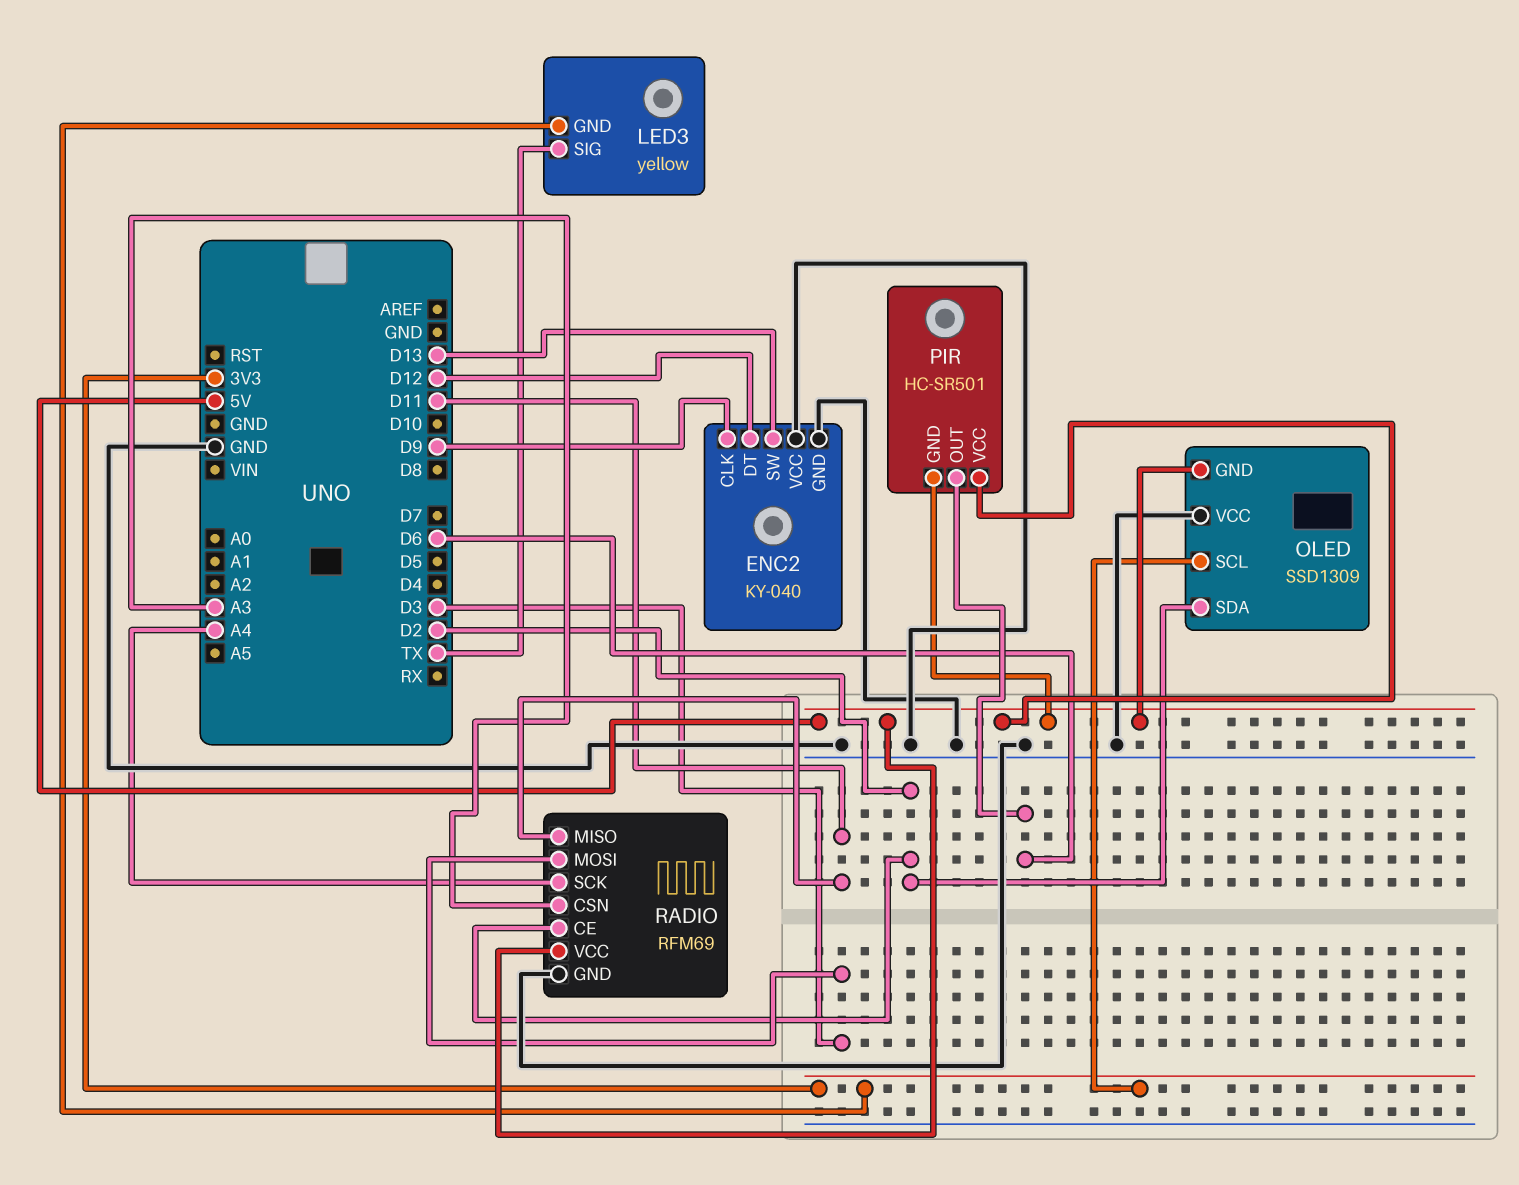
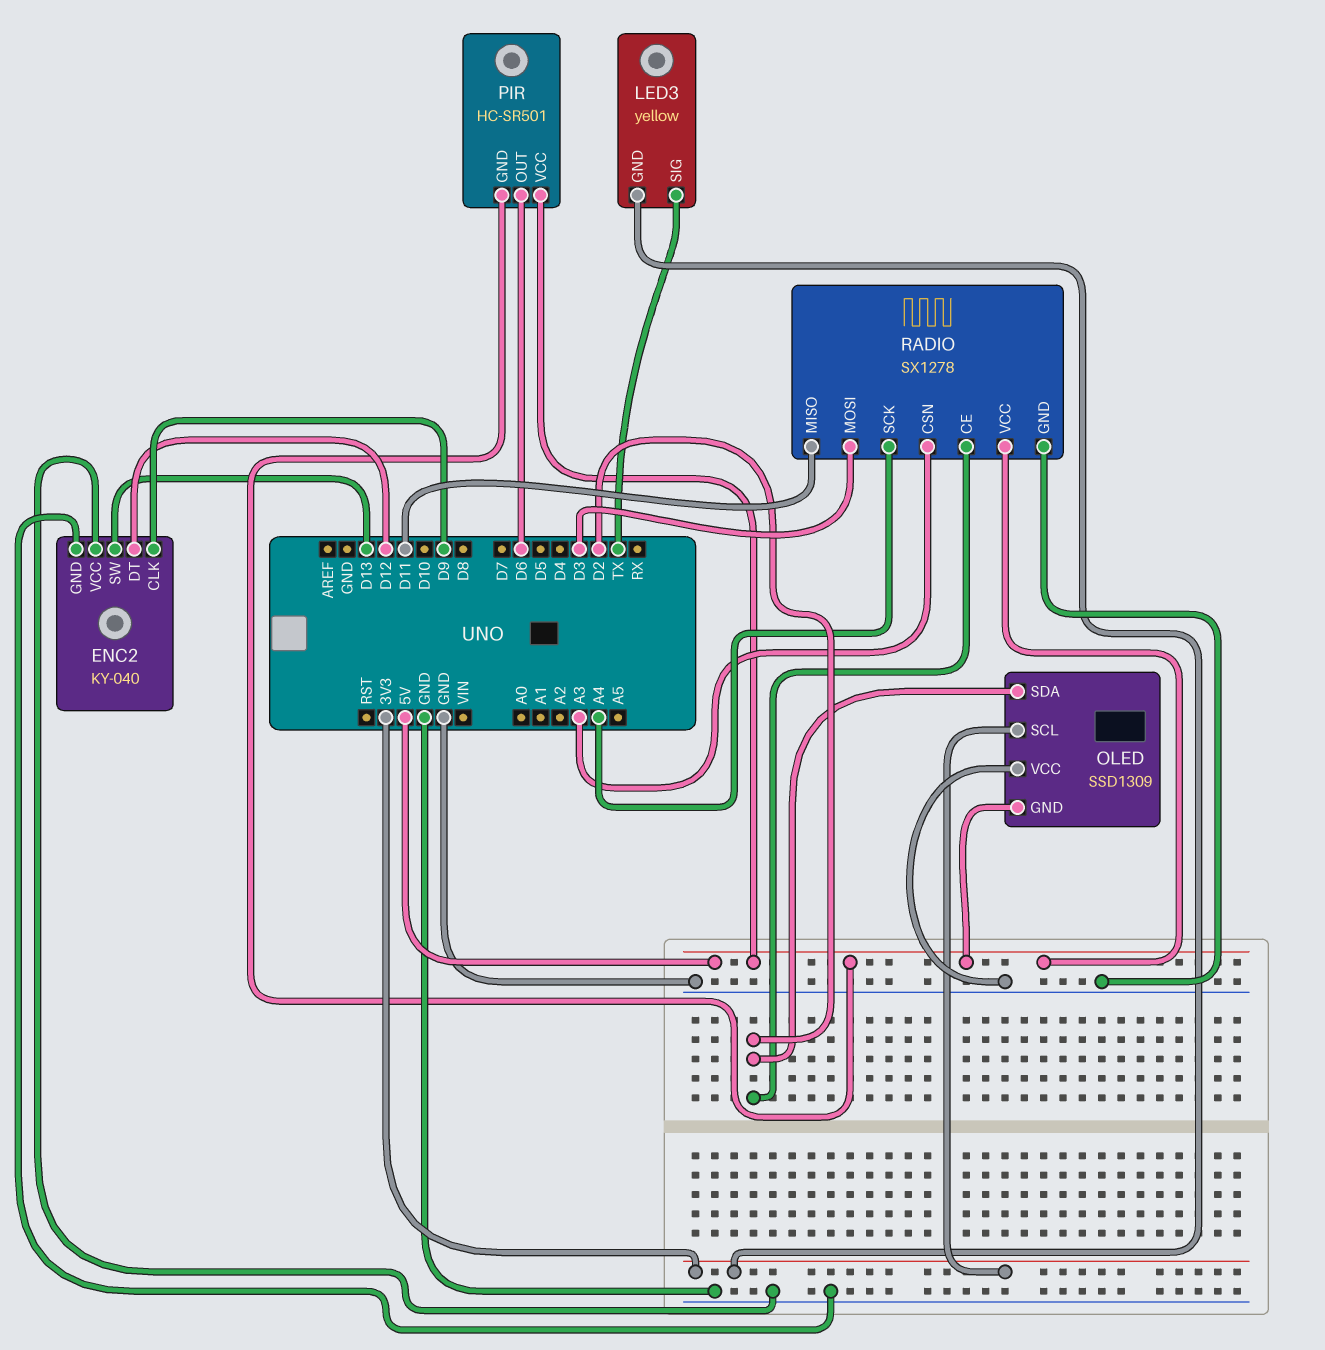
RADIO: RFM69 -> SX1278

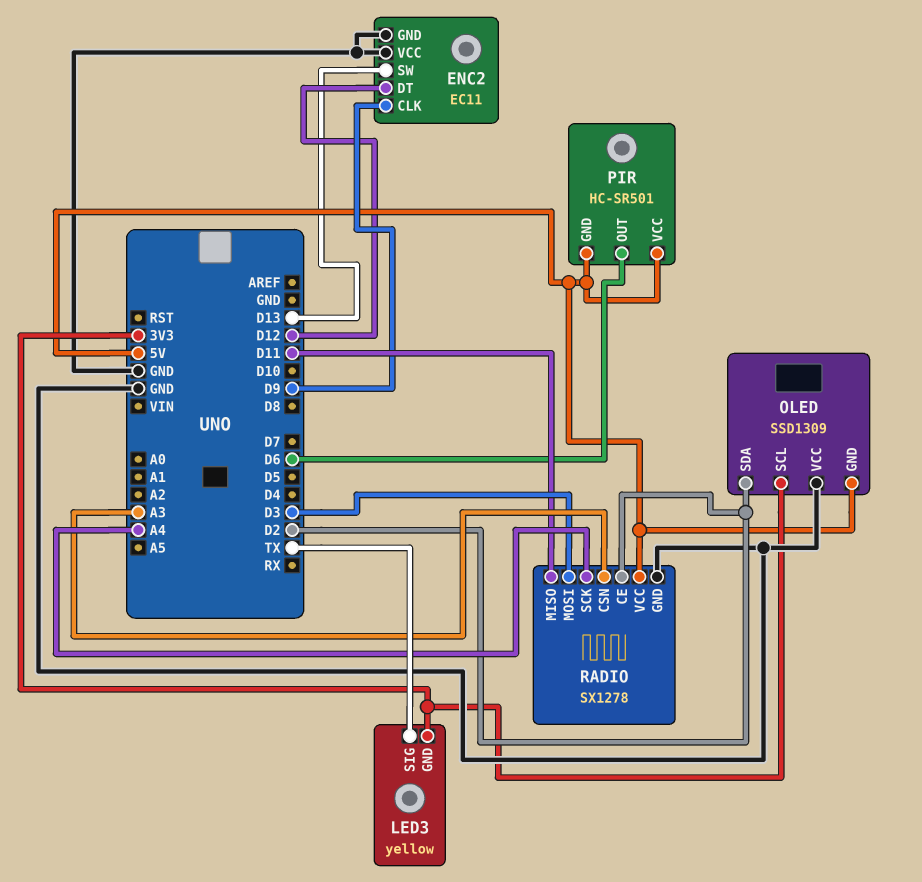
ENC2: KY-040 -> EC11

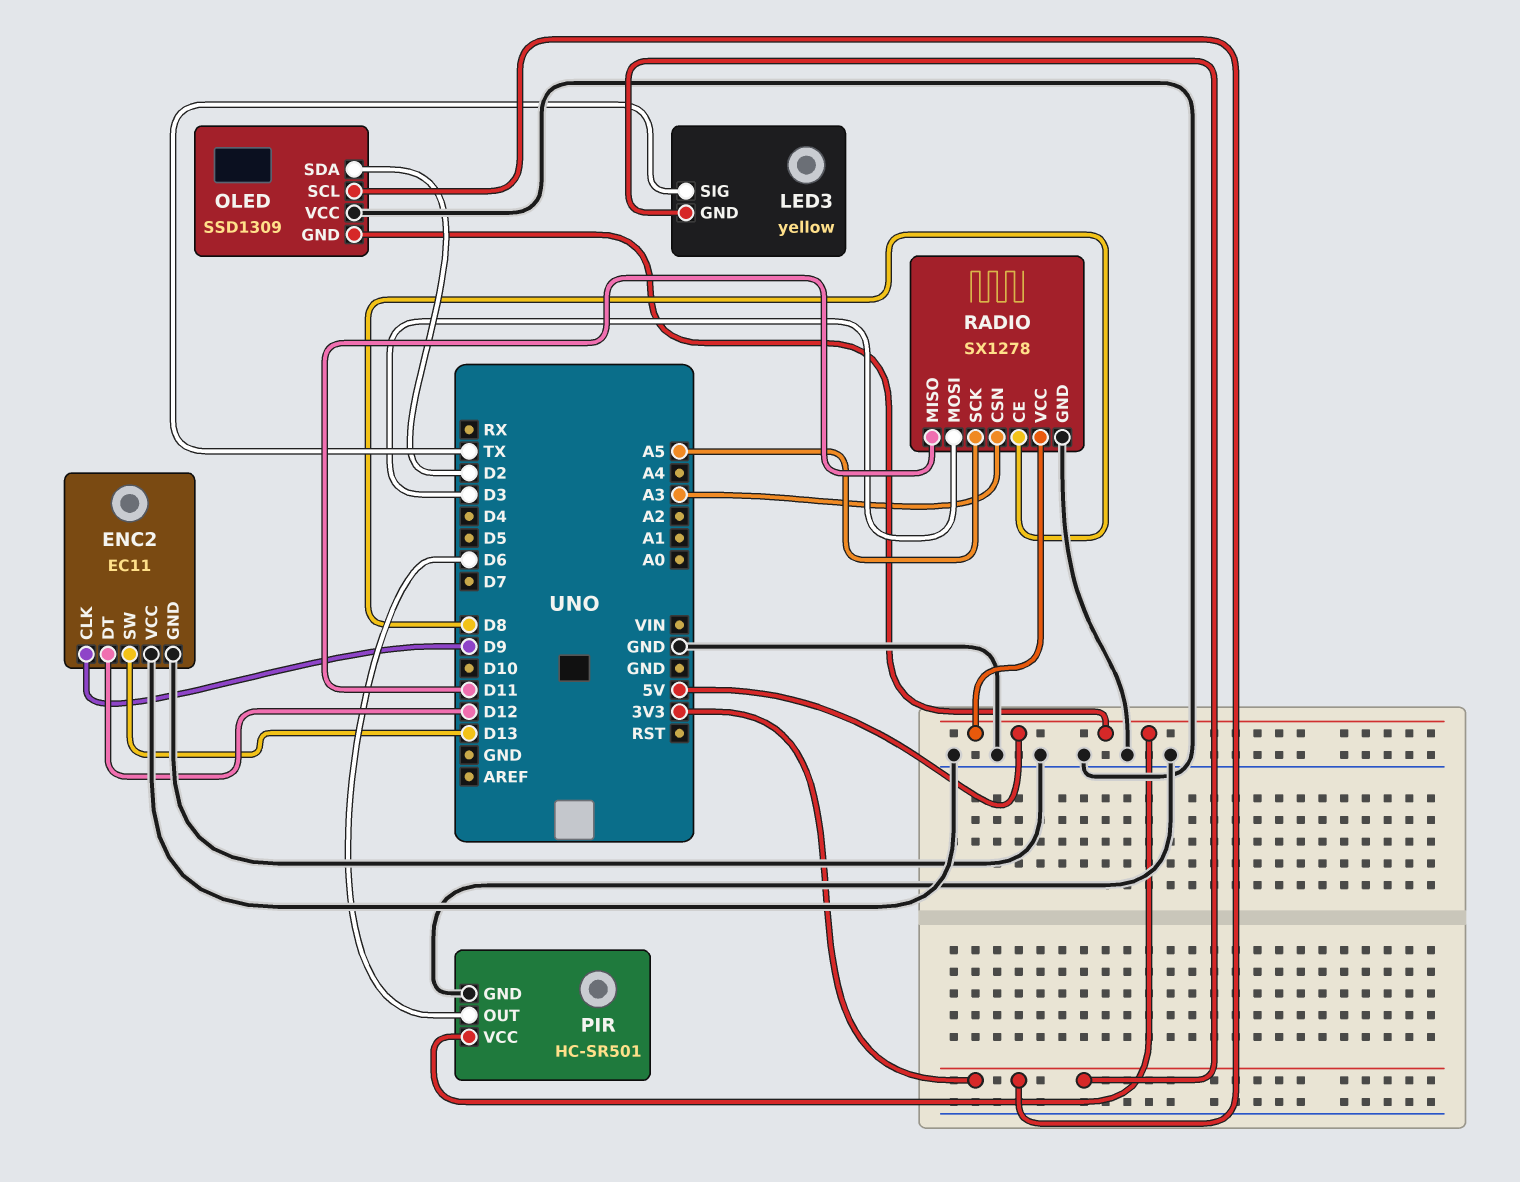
PIR pin GND: 5V -> GND
RADIO pin CE: D2 -> D8
RADIO pin SCK: A4 -> A5

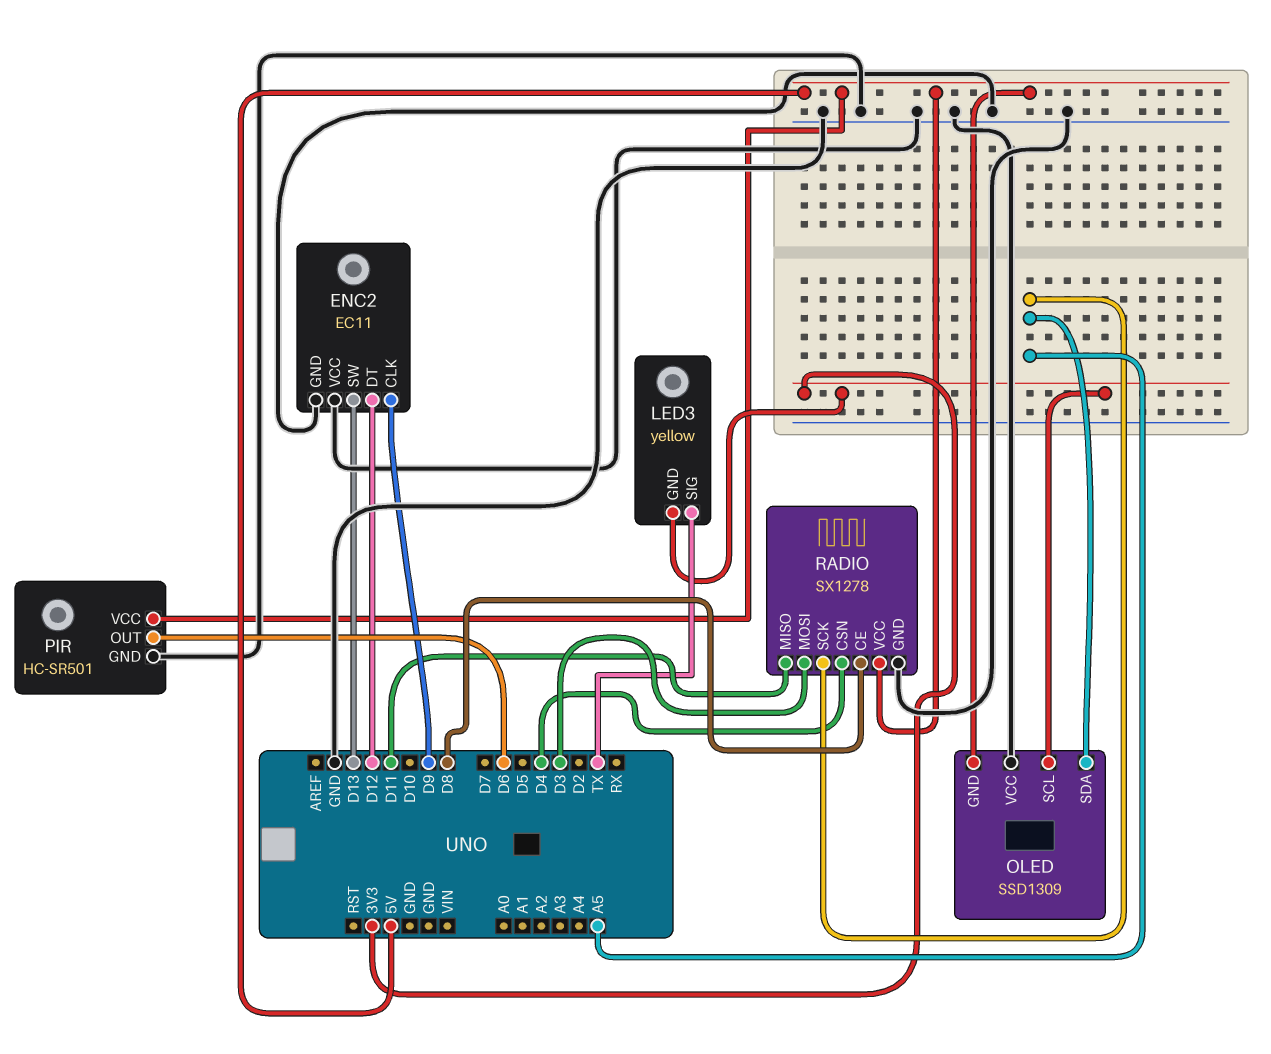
OLED pin SDA: D2 -> A5
RADIO pin CSN: A3 -> D4

